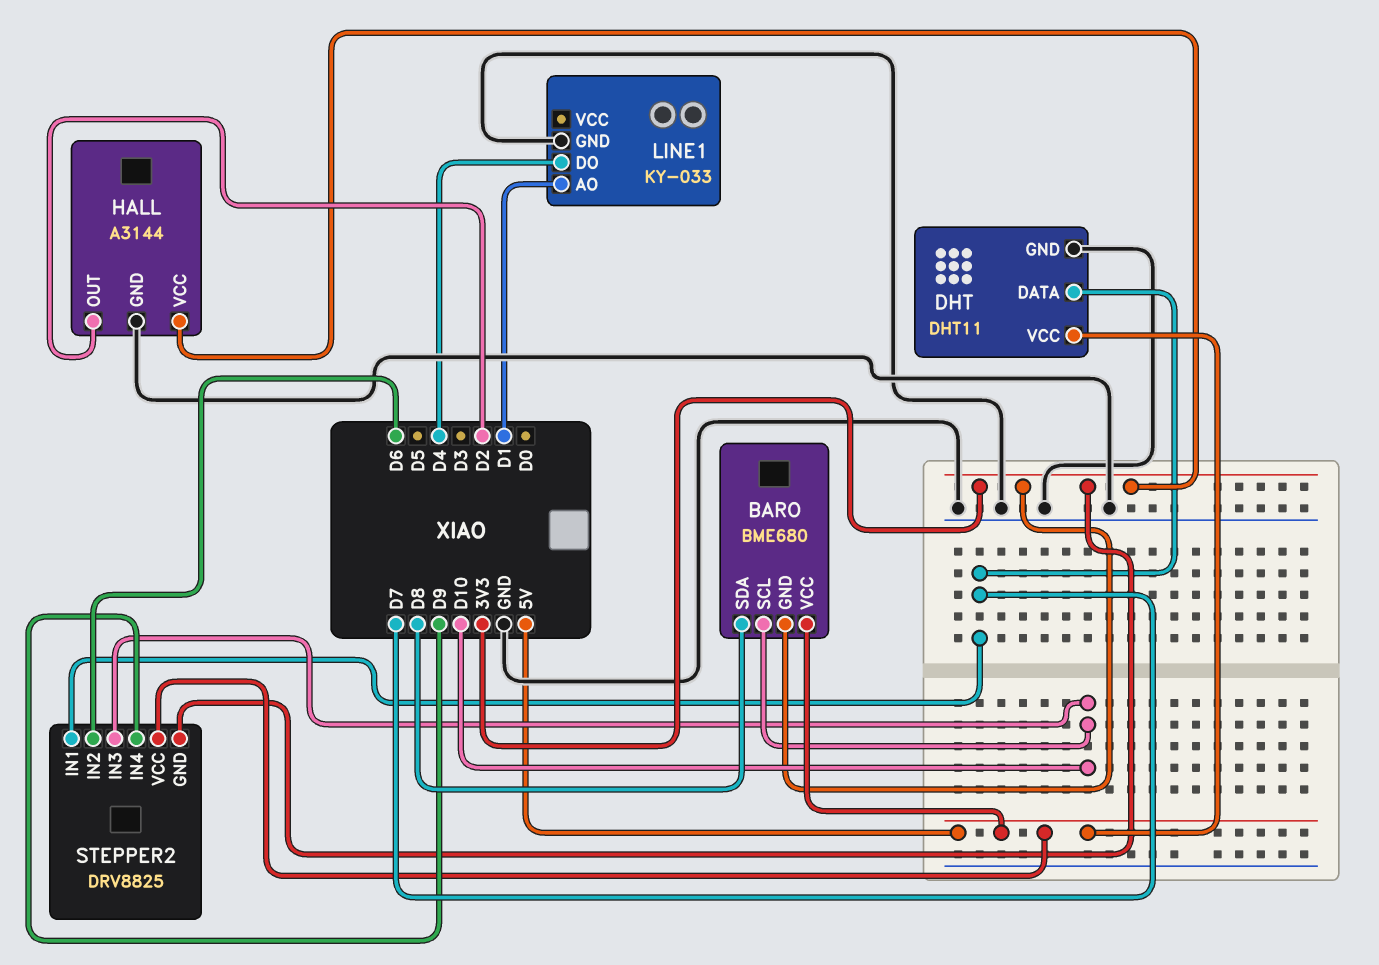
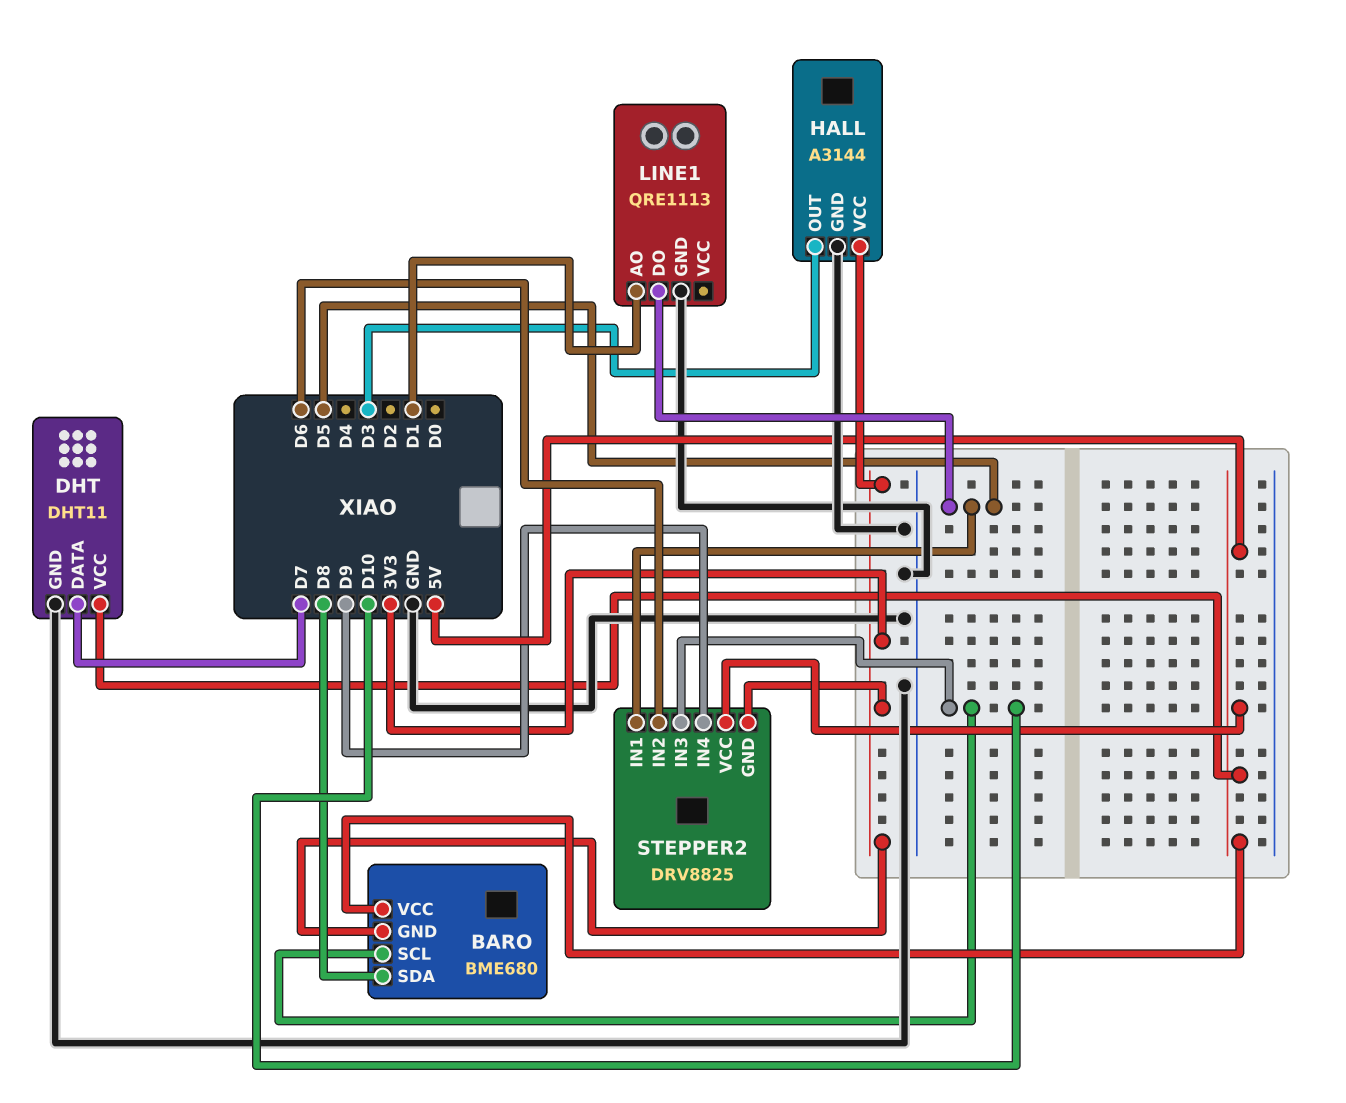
HALL pin OUT: D2 -> D3
LINE1: KY-033 -> QRE1113
LINE1 pin DO: D4 -> D5
STEPPER2 pin IN1: D7 -> D5

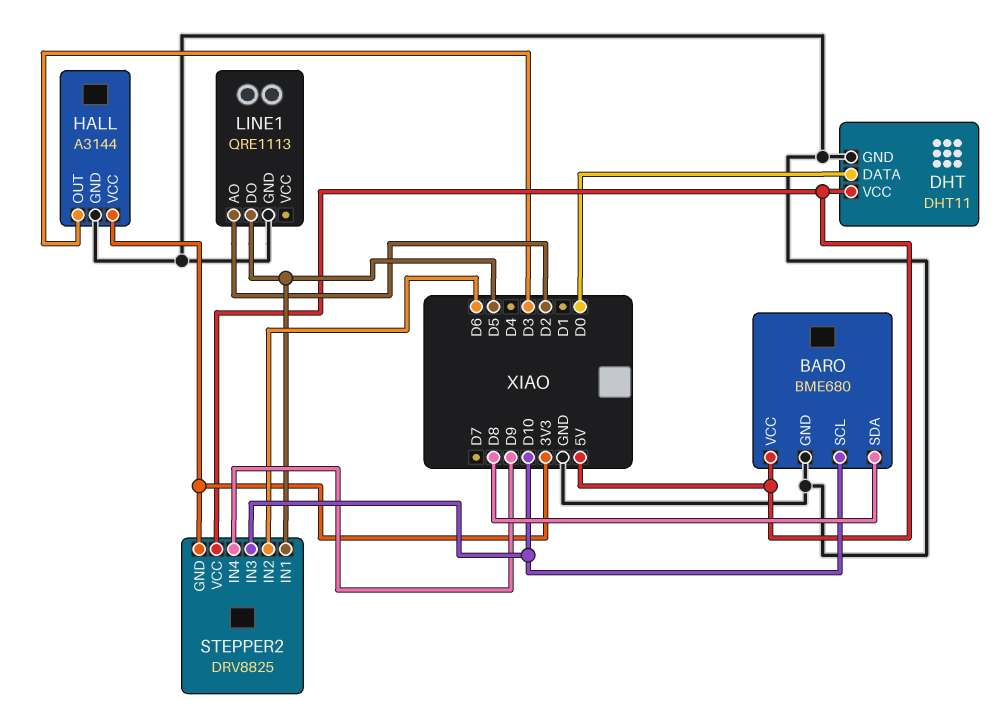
BARO pin GND: 3V3 -> GND
DHT pin DATA: D7 -> D0
LINE1 pin AO: D1 -> D2

